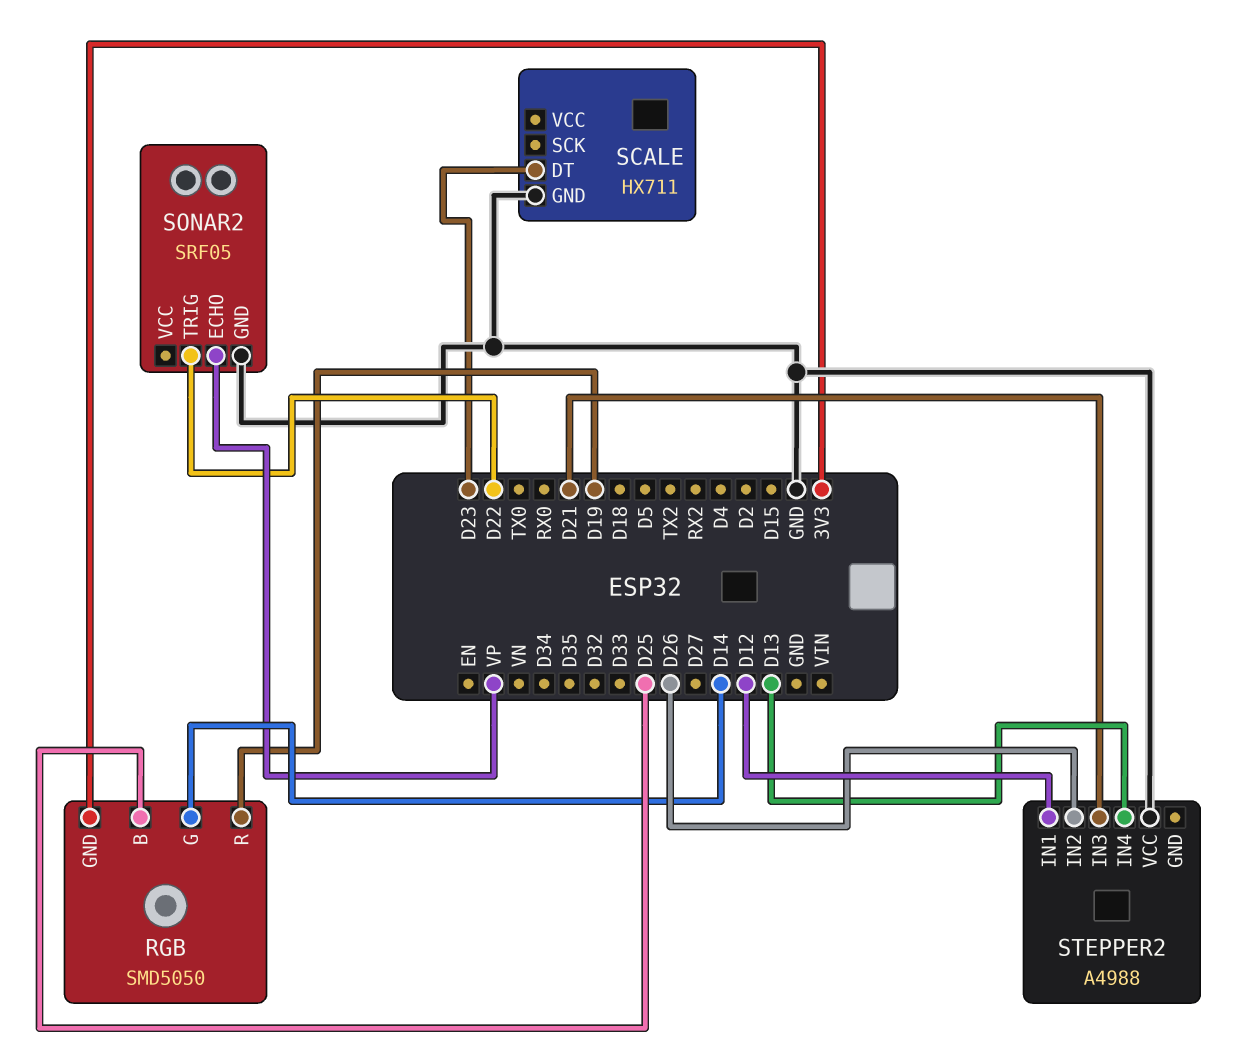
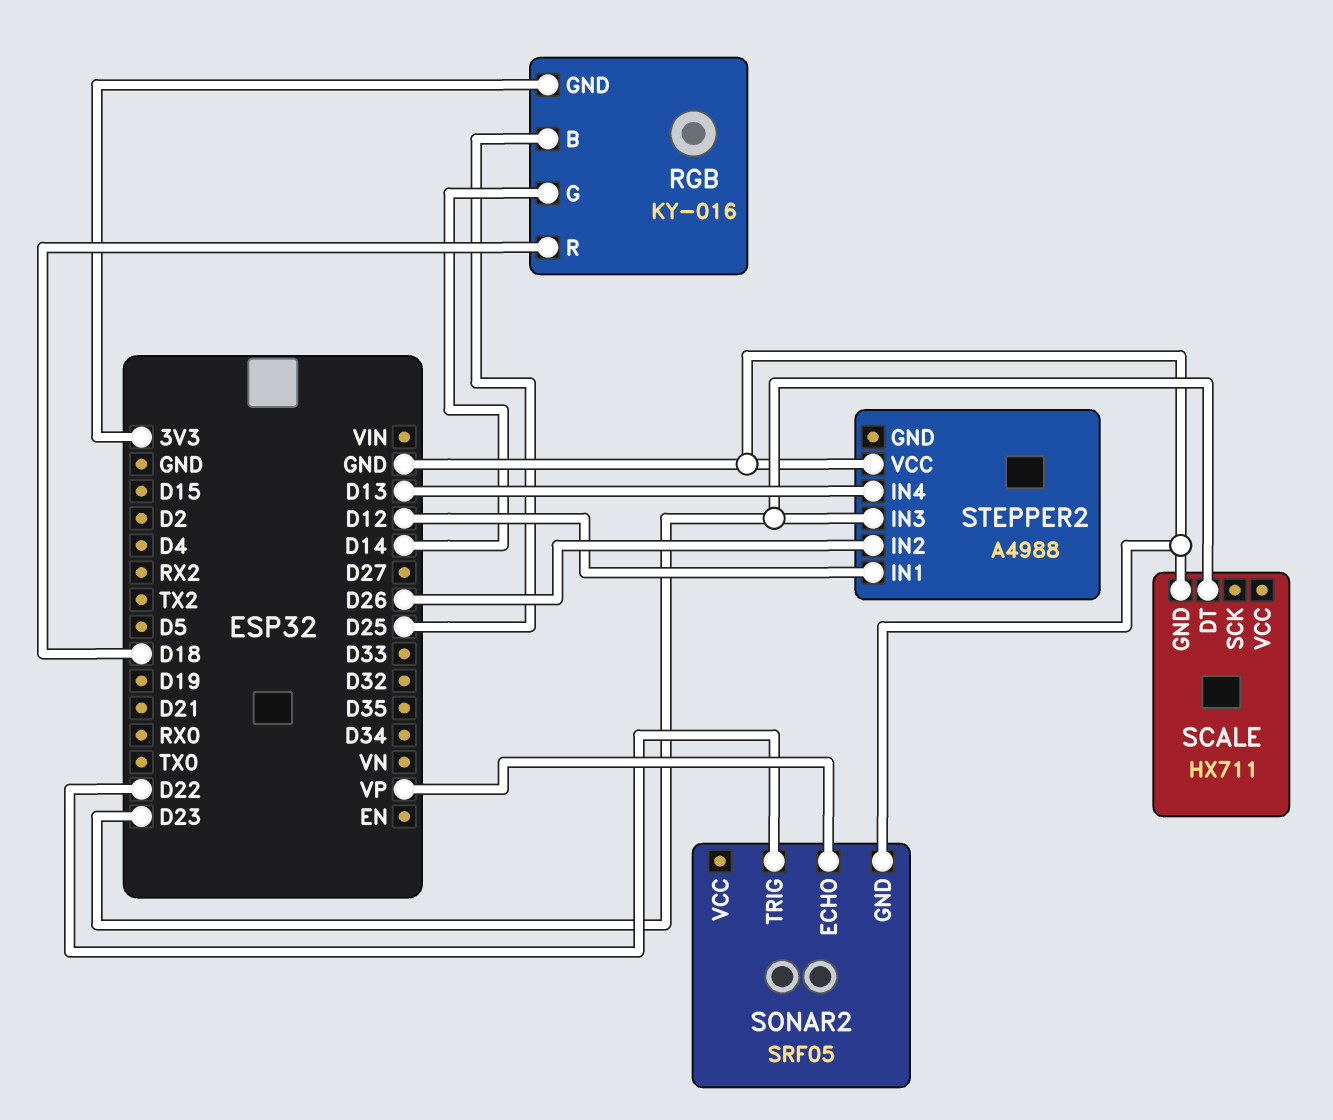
RGB: SMD5050 -> KY-016
RGB pin R: D19 -> D18
STEPPER2 pin IN3: D21 -> D23

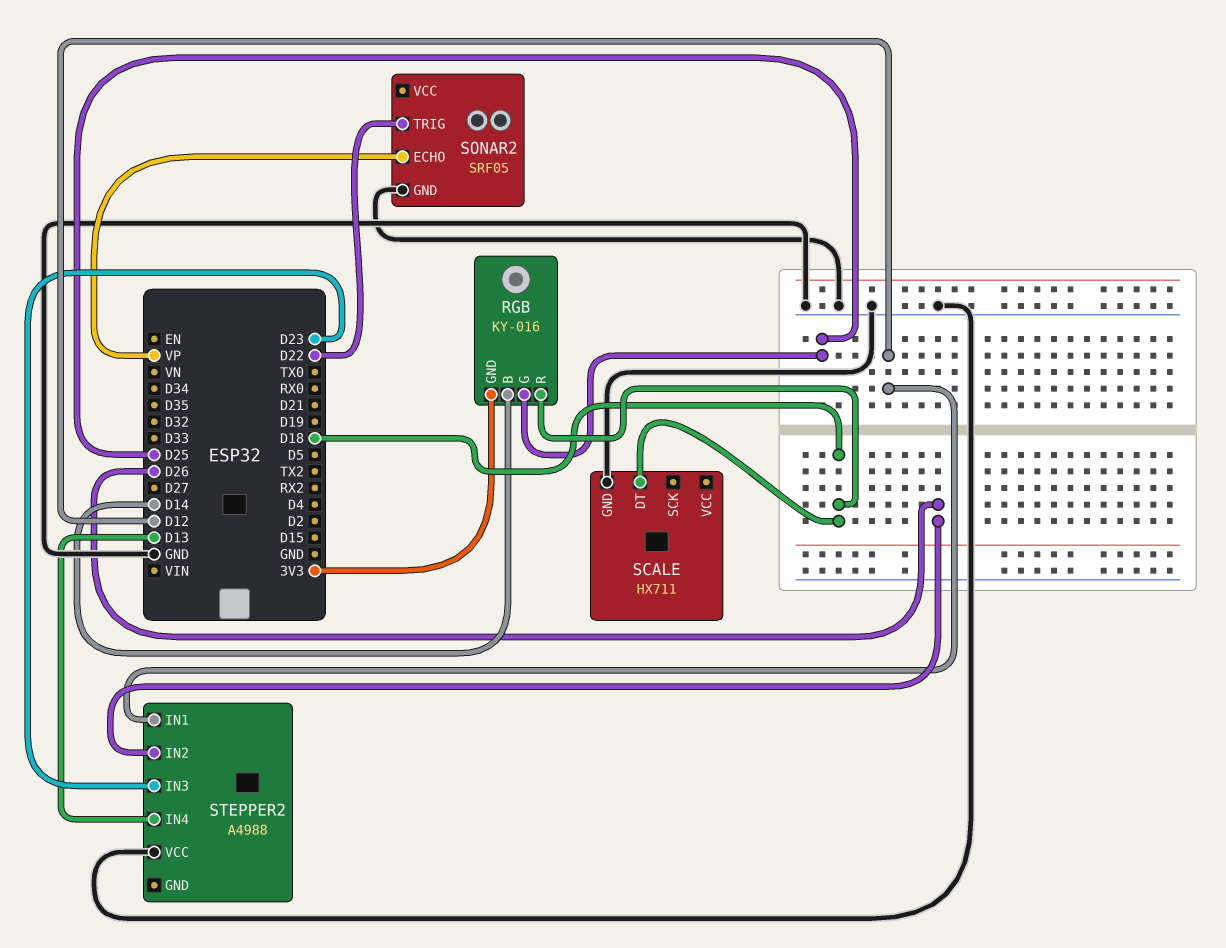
RGB pin B: D25 -> D14
RGB pin G: D14 -> D25
SCALE pin DT: D23 -> D18

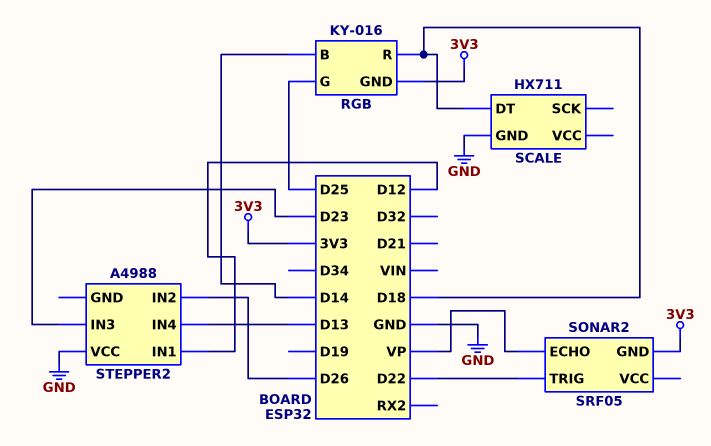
SONAR2 pin GND: GND -> 3V3

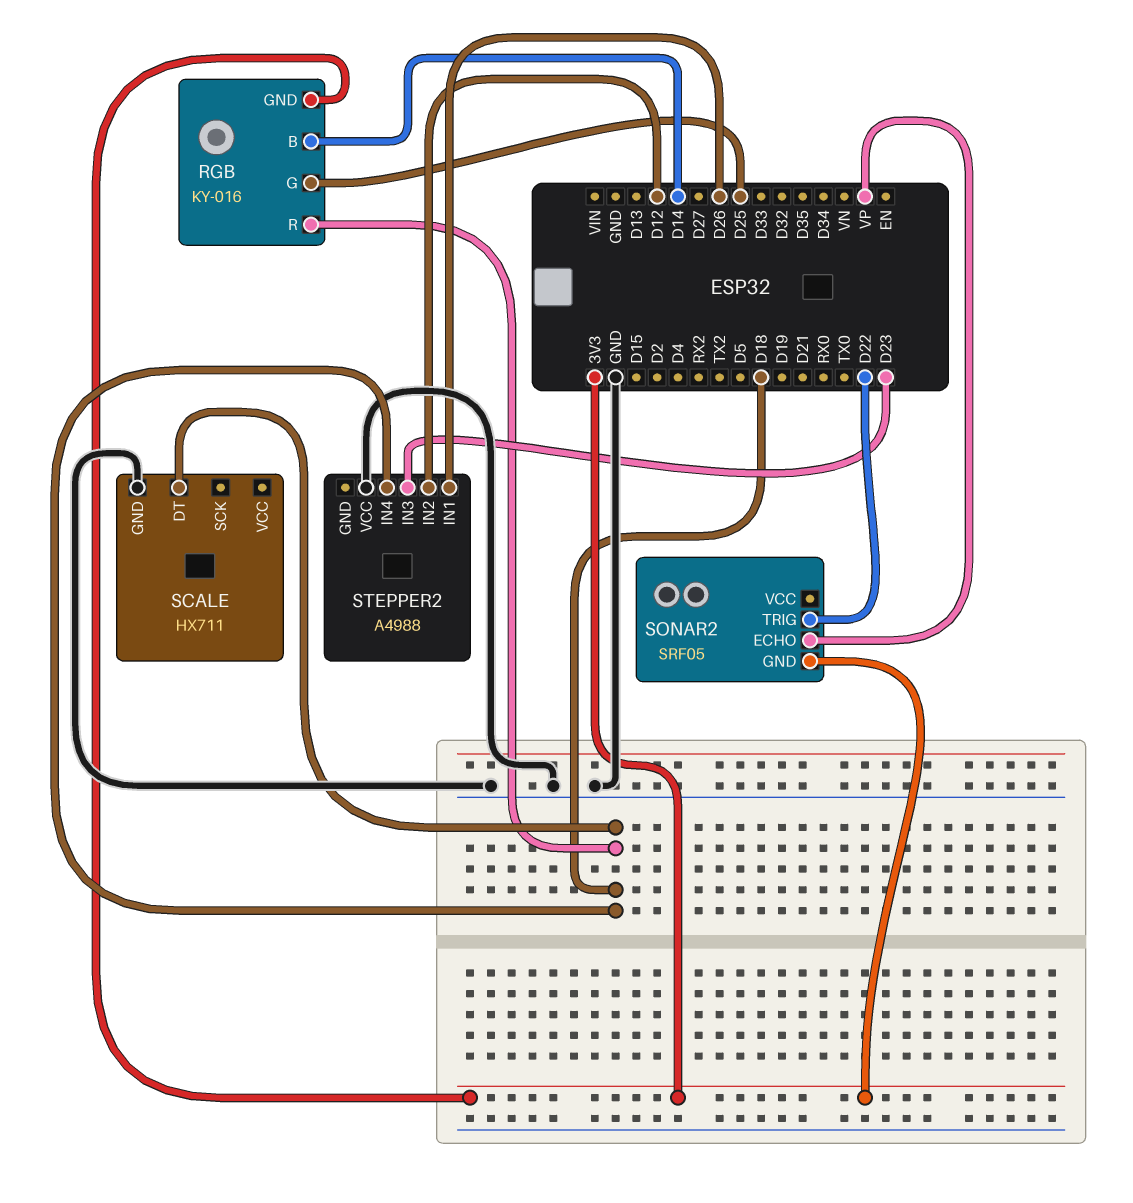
STEPPER2 pin IN1: D12 -> D26
STEPPER2 pin IN2: D26 -> D12
STEPPER2 pin IN4: D13 -> D18

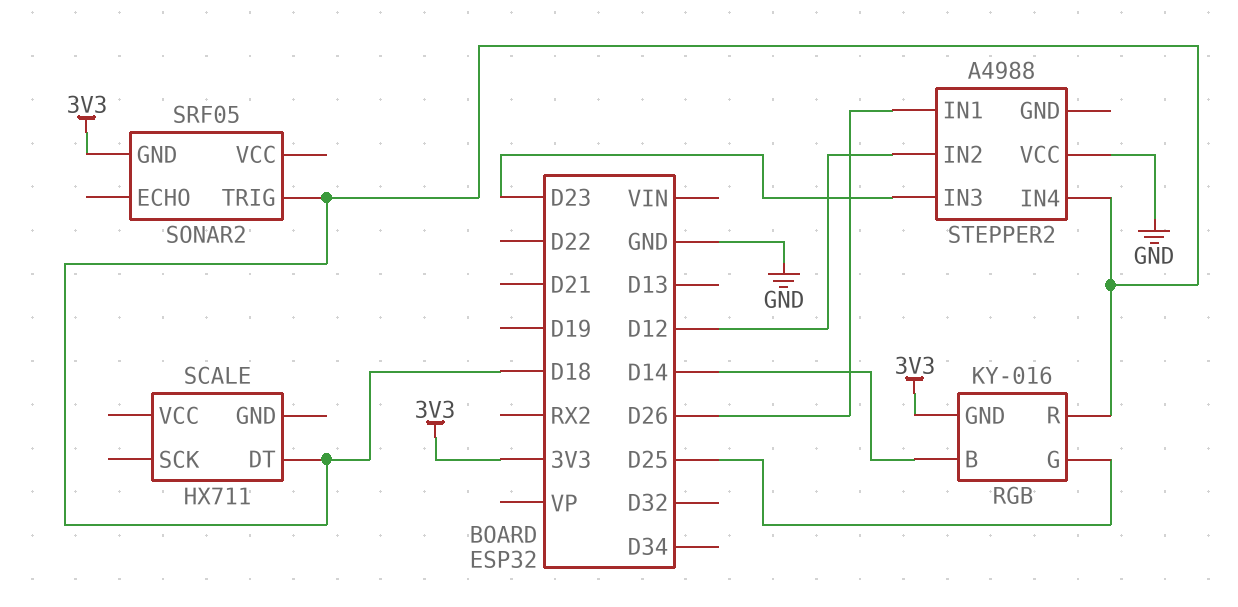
SCALE pin GND: GND -> none
SONAR2 pin ECHO: VP -> none
SONAR2 pin TRIG: D22 -> D18

